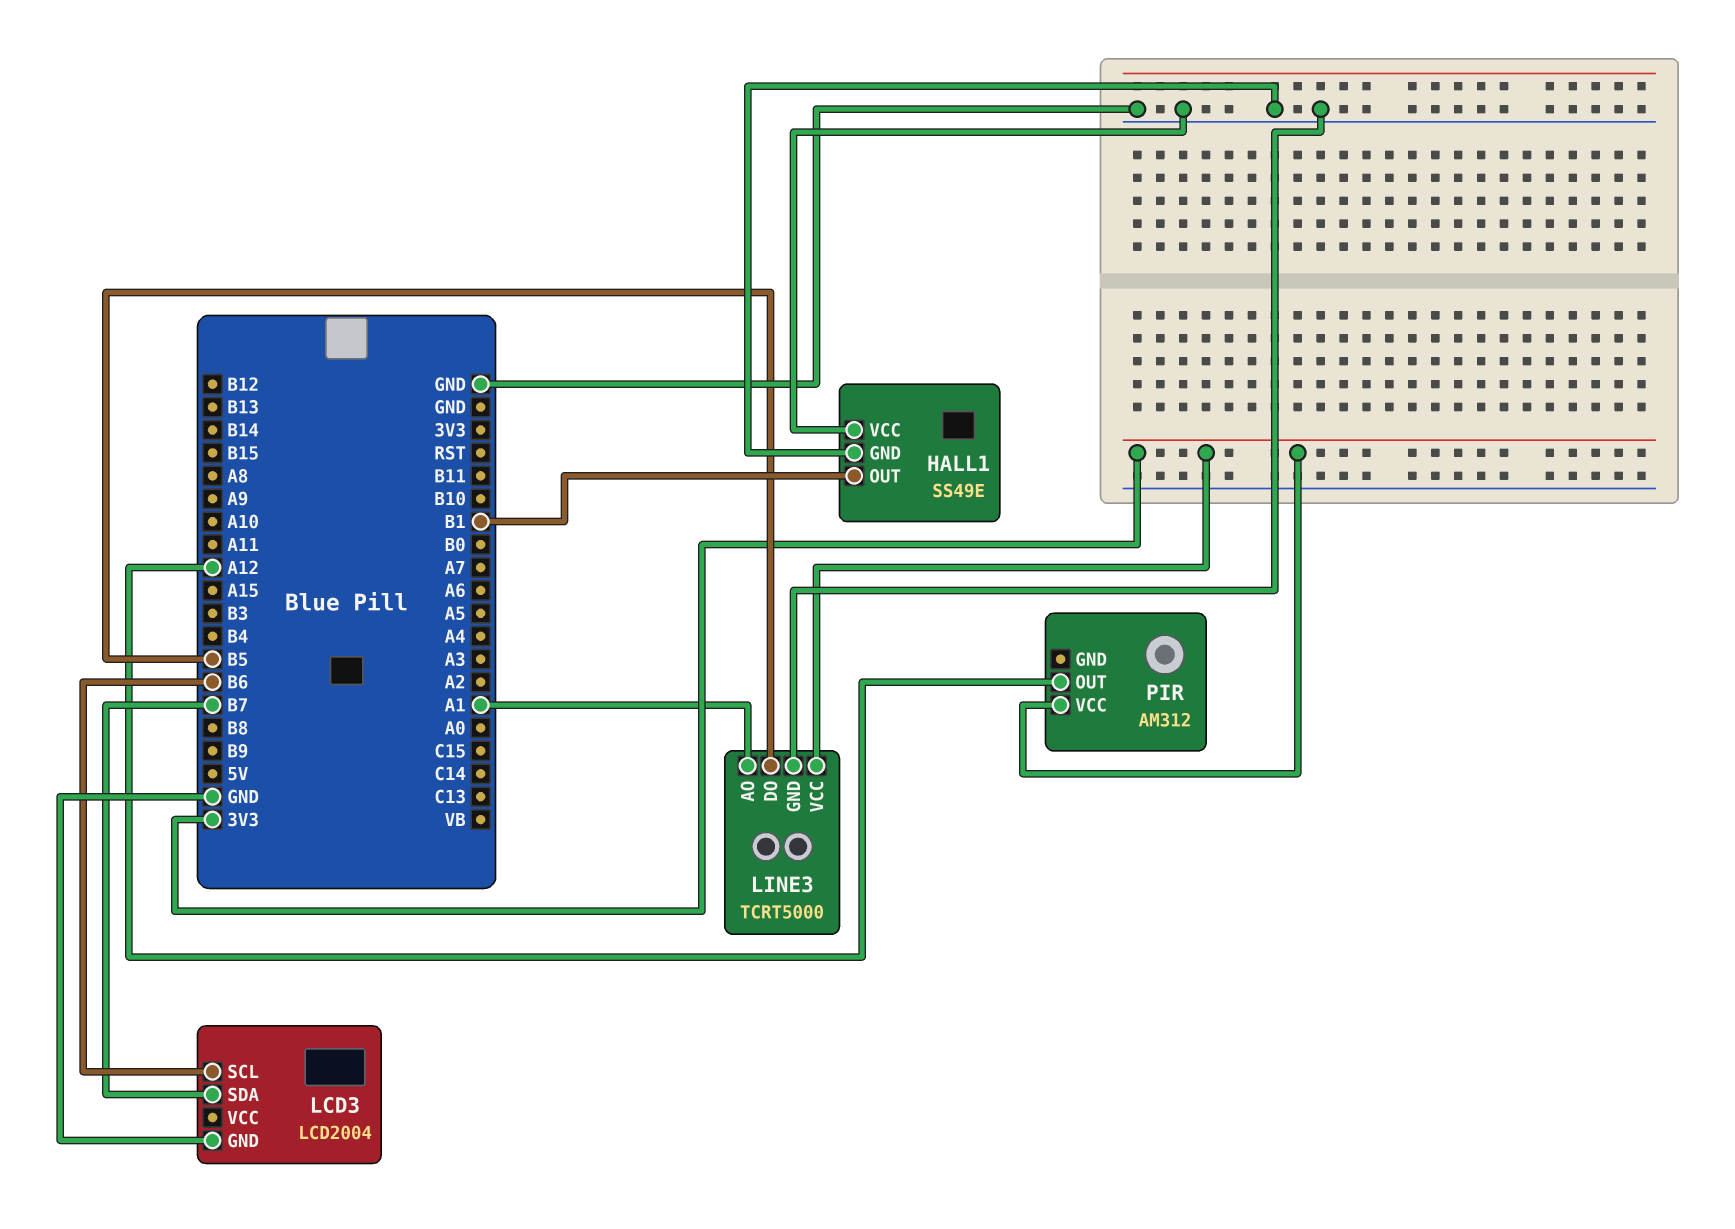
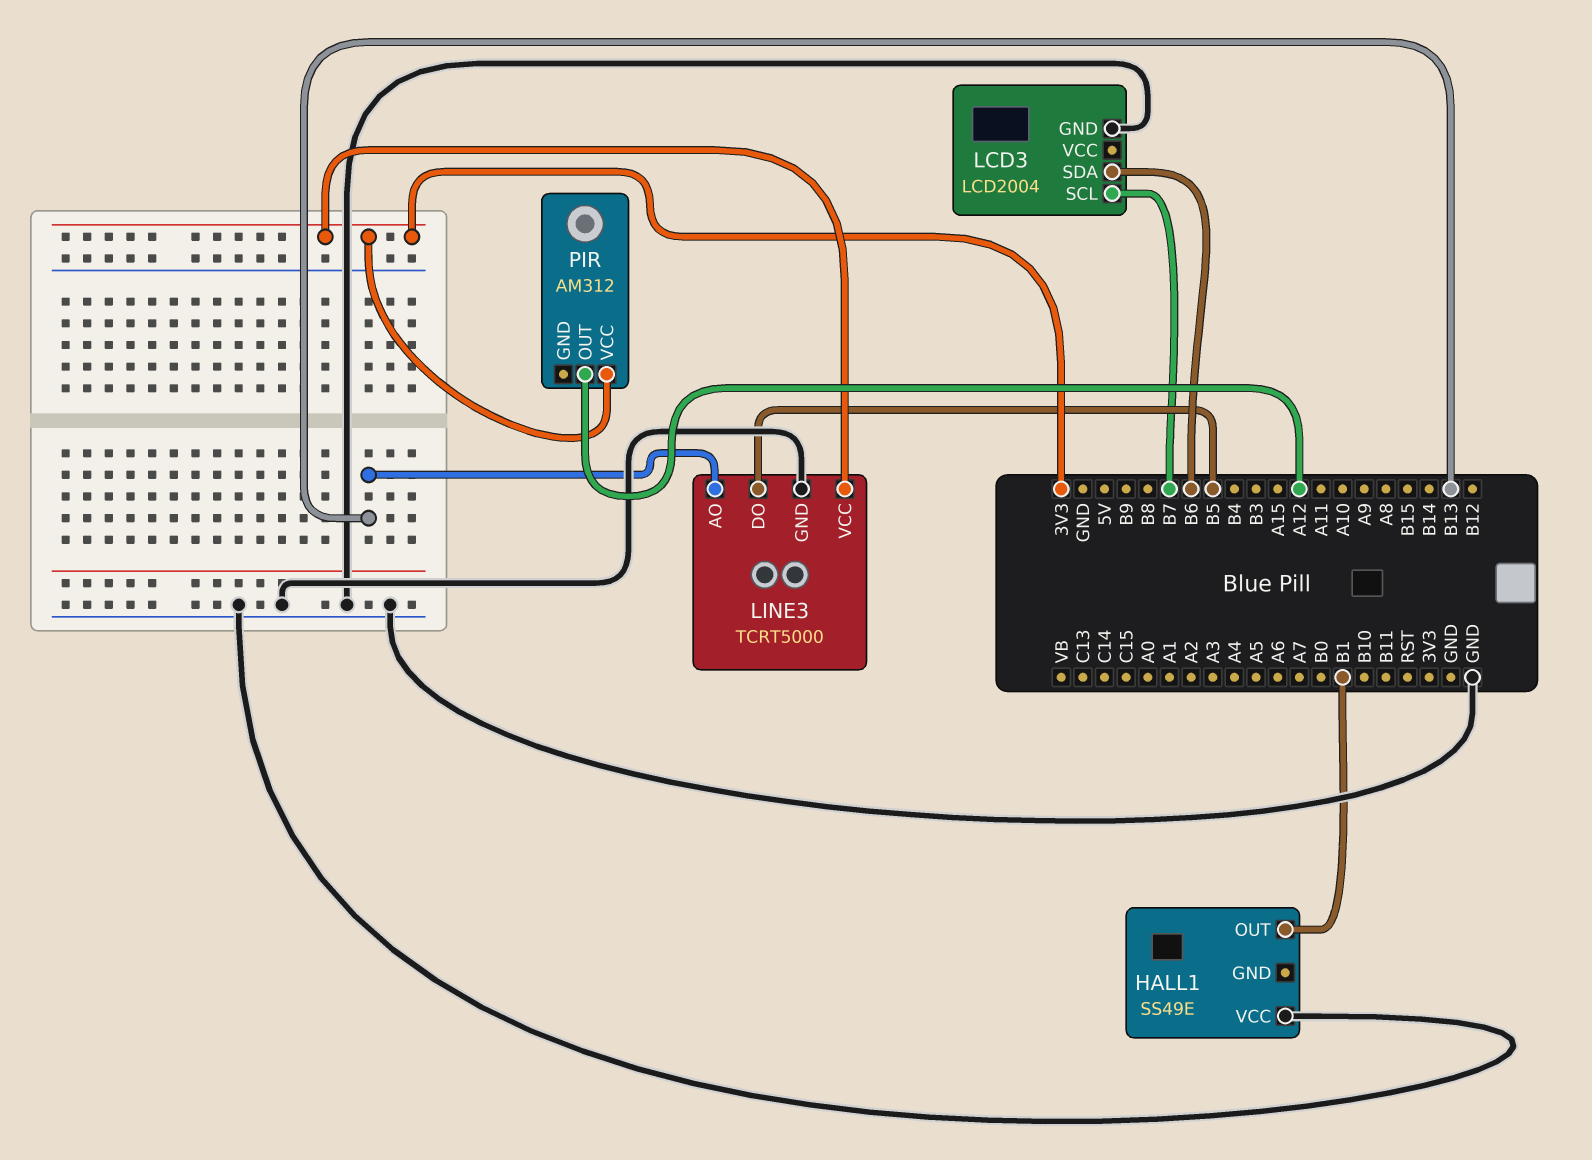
HALL1 pin GND: GND -> none
LCD3 pin SCL: B6 -> B7
LCD3 pin SDA: B7 -> B6
LINE3 pin AO: A1 -> B13

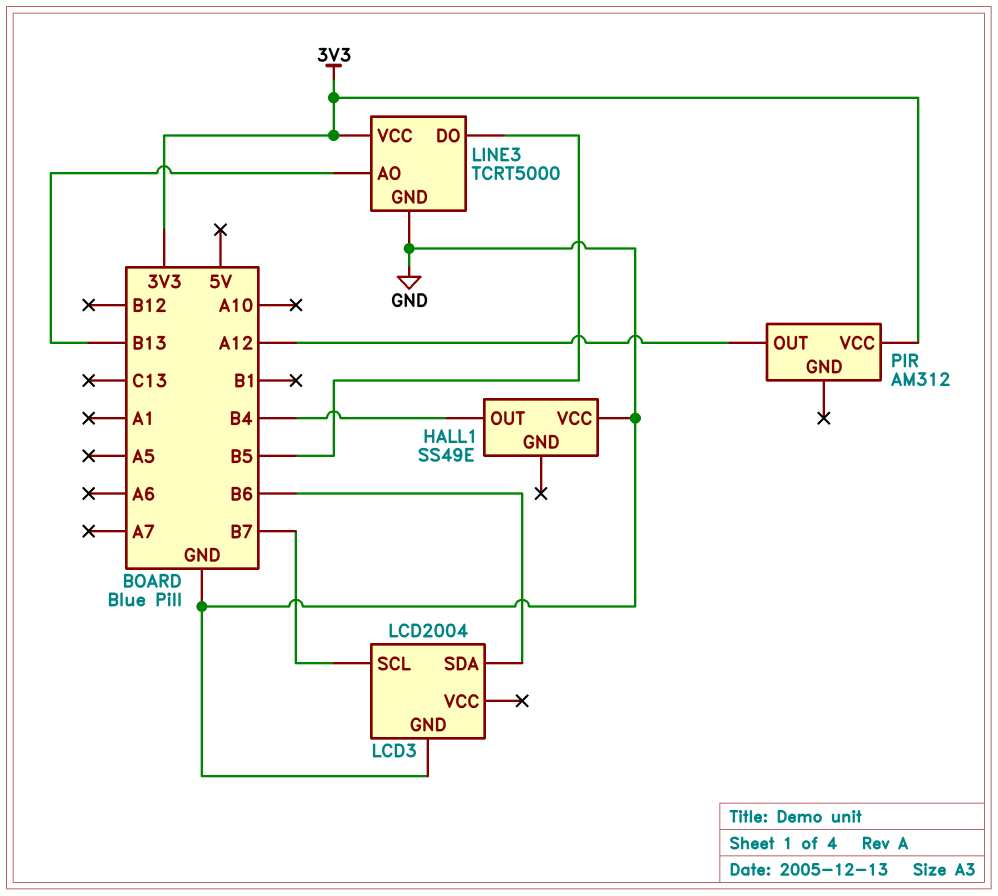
HALL1 pin OUT: B1 -> B4

